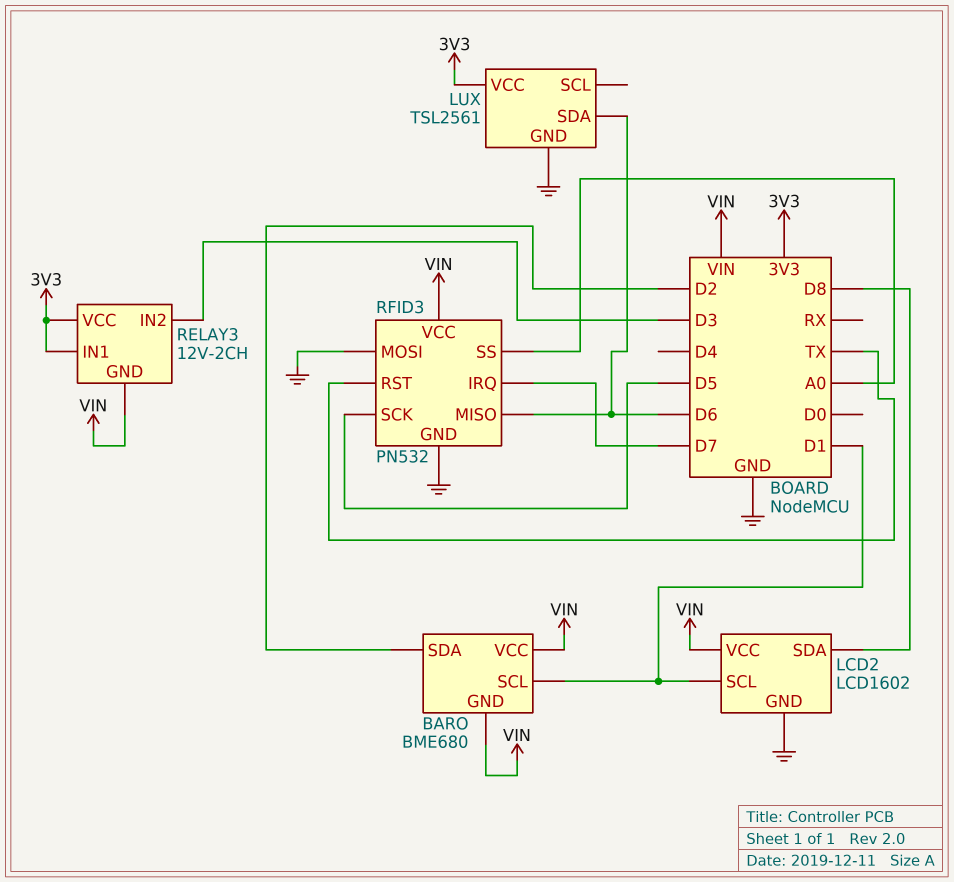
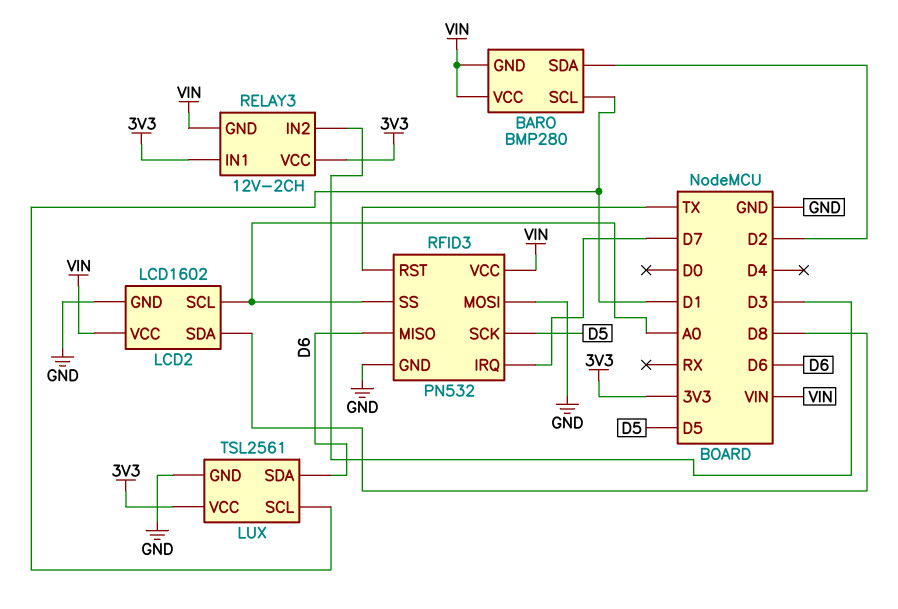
BARO: BME680 -> BMP280
LCD2 pin SCL: D1 -> A0
LUX pin SCL: none -> D1

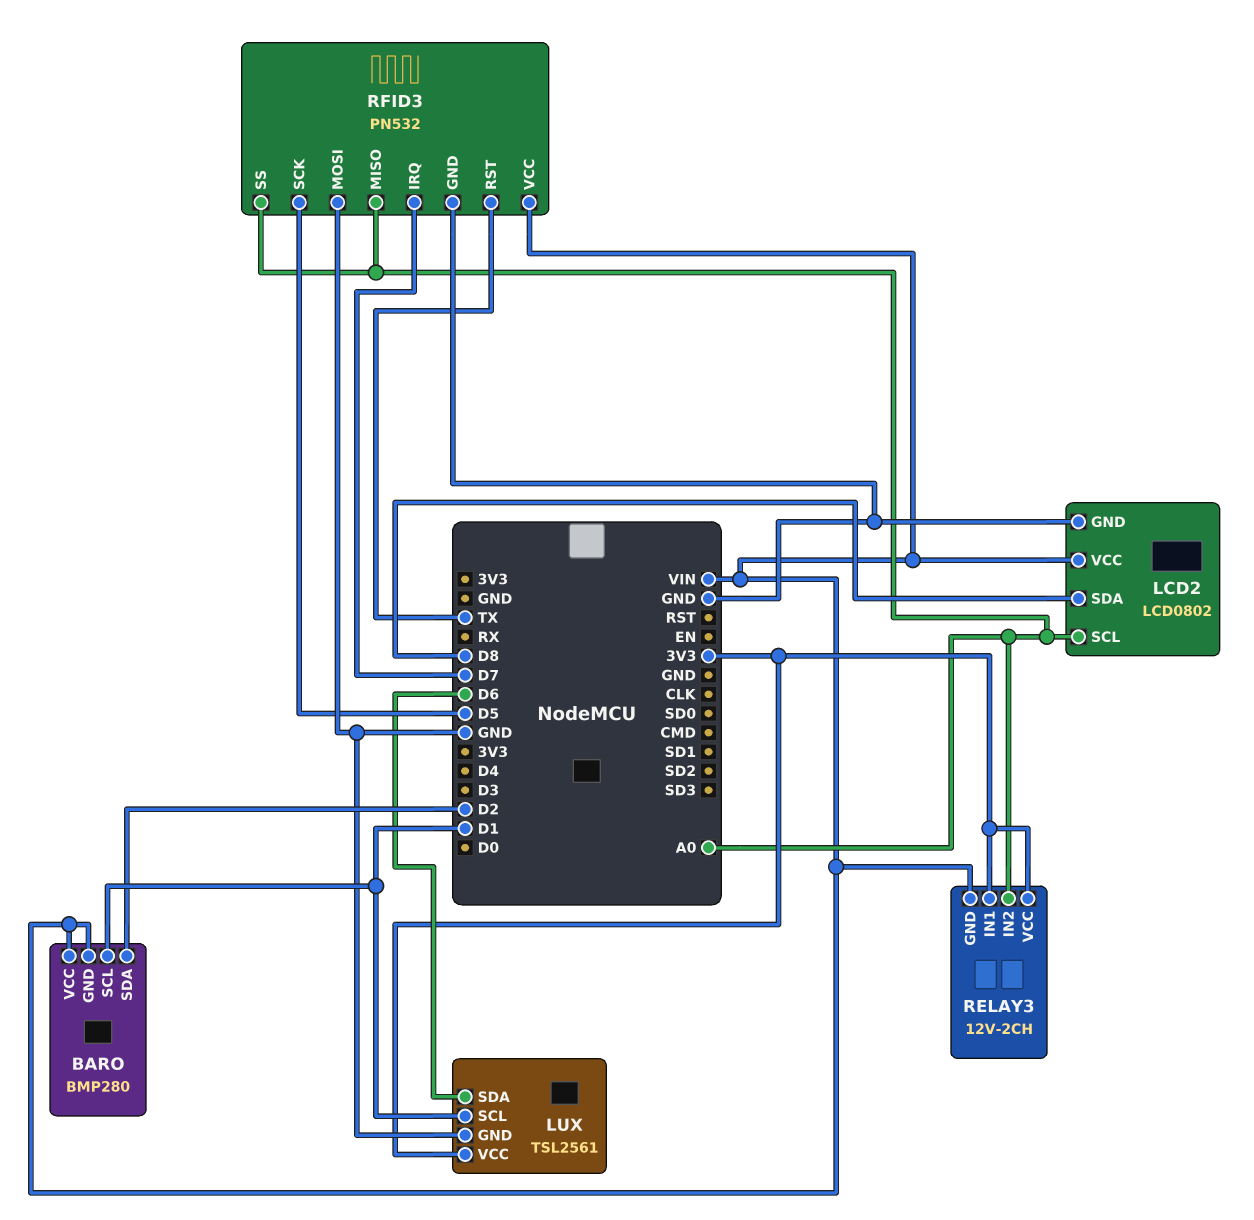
LCD2: LCD1602 -> LCD0802
RELAY3 pin IN2: D3 -> A0
RFID3 pin MISO: D6 -> A0

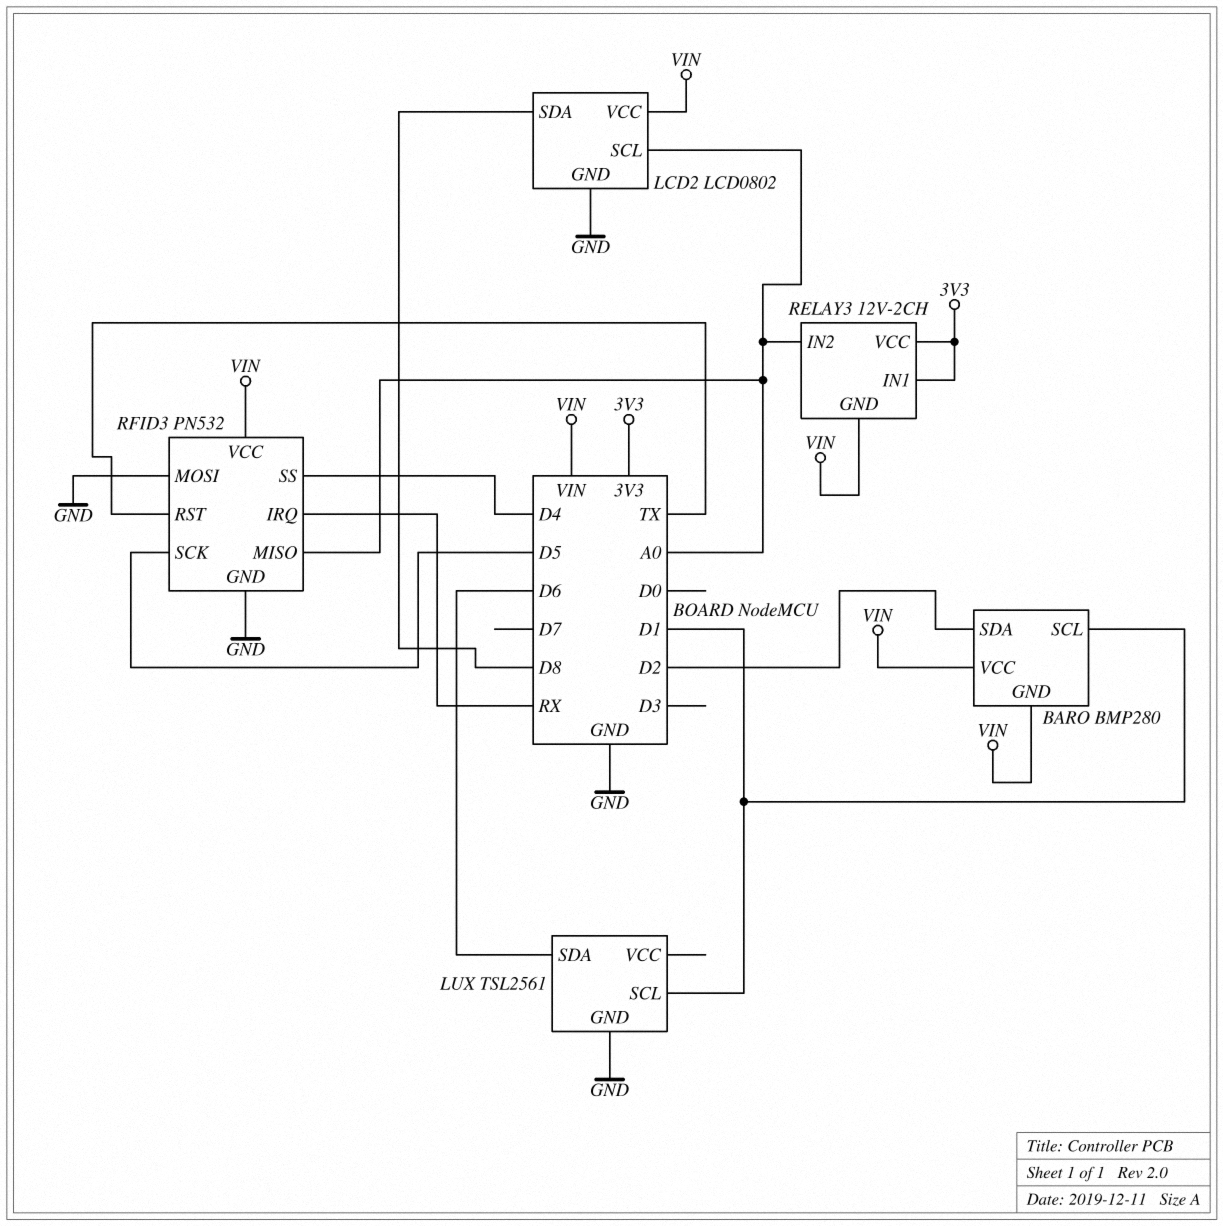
LUX pin VCC: 3V3 -> none
RFID3 pin IRQ: D7 -> RX
RFID3 pin SS: A0 -> D4

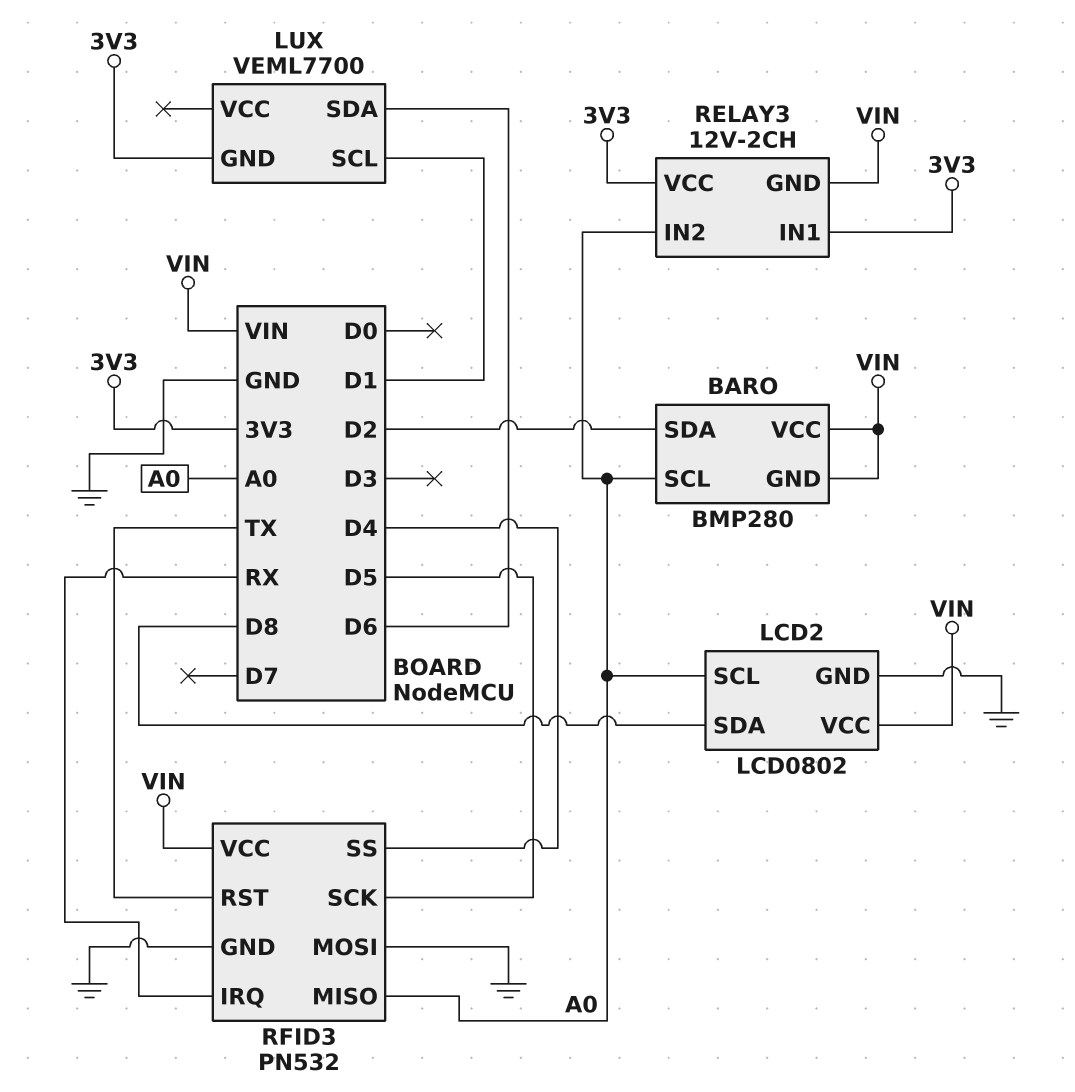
BARO pin SCL: D1 -> A0
LUX: TSL2561 -> VEML7700
LUX pin GND: GND -> 3V3

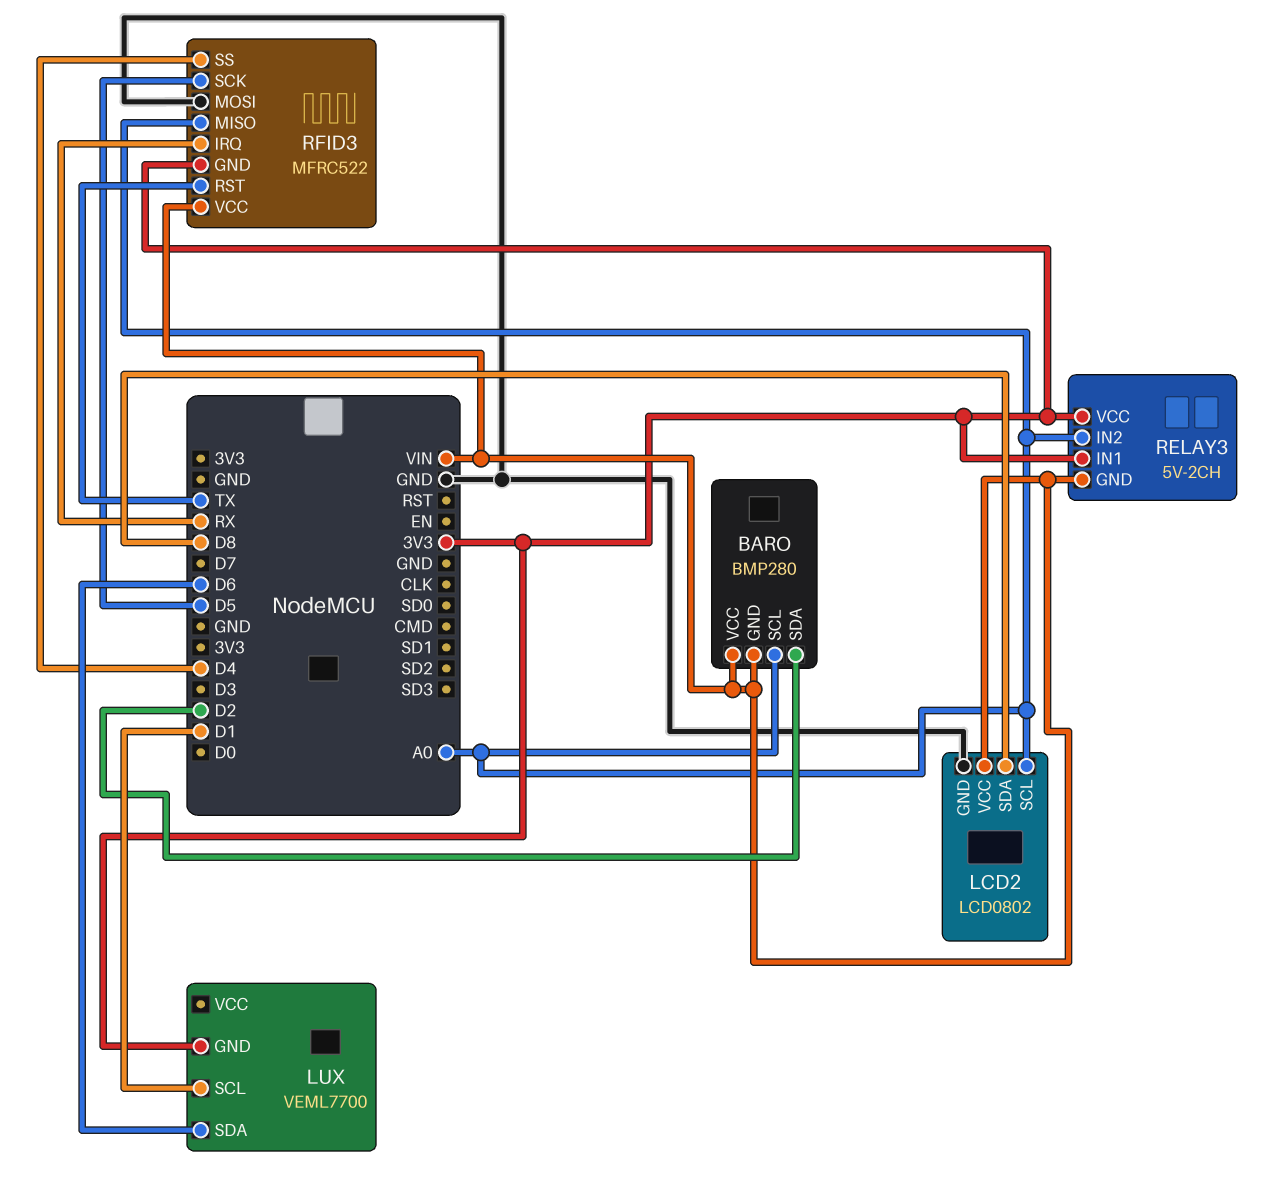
RELAY3: 12V-2CH -> 5V-2CH
RFID3: PN532 -> MFRC522
RFID3 pin GND: GND -> 3V3

